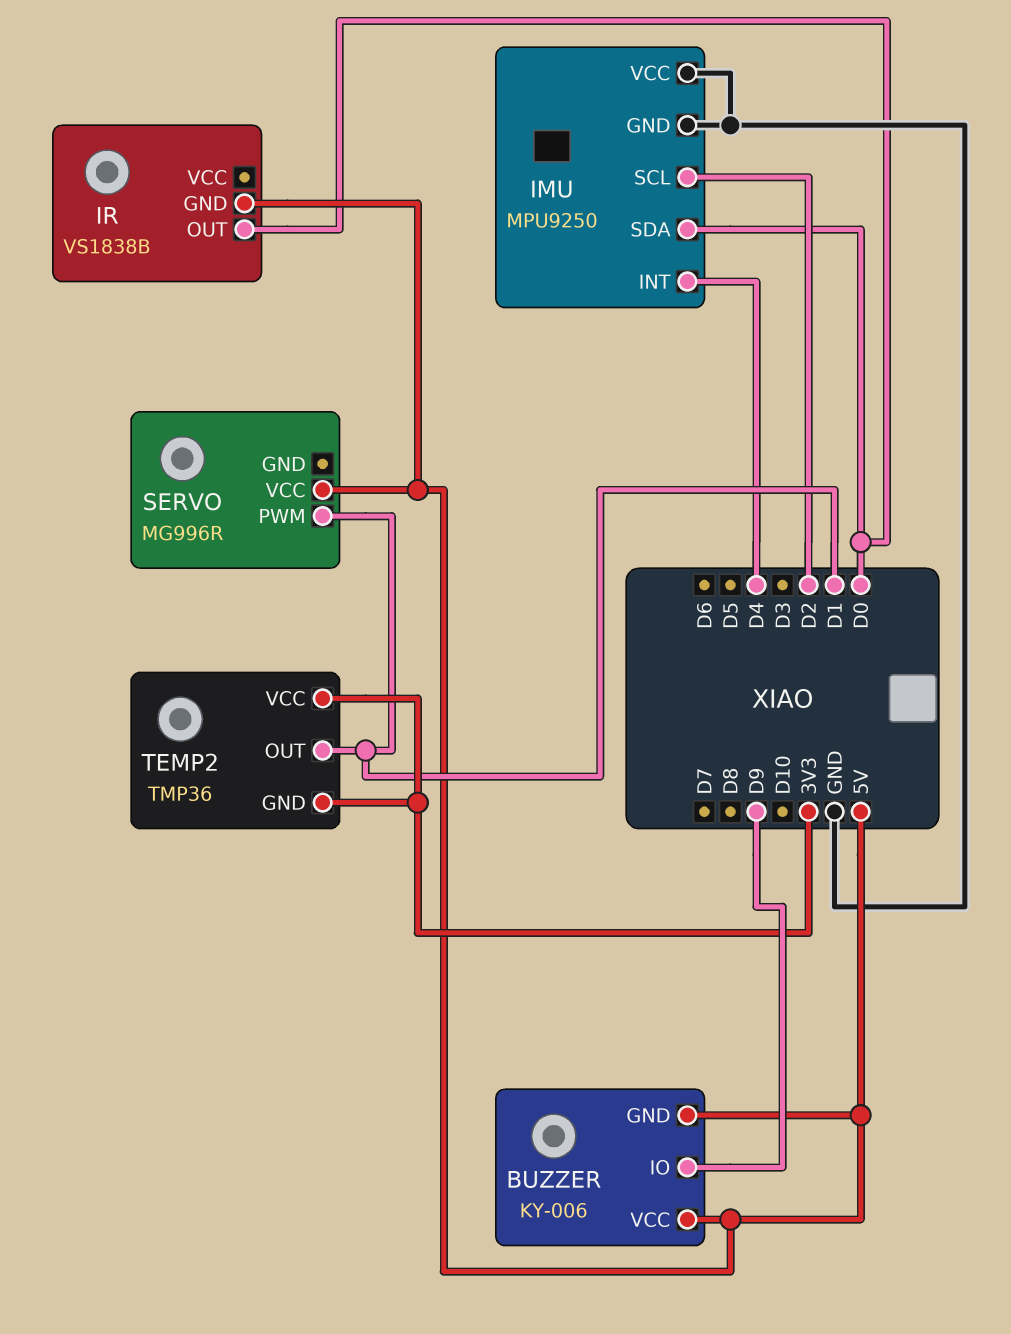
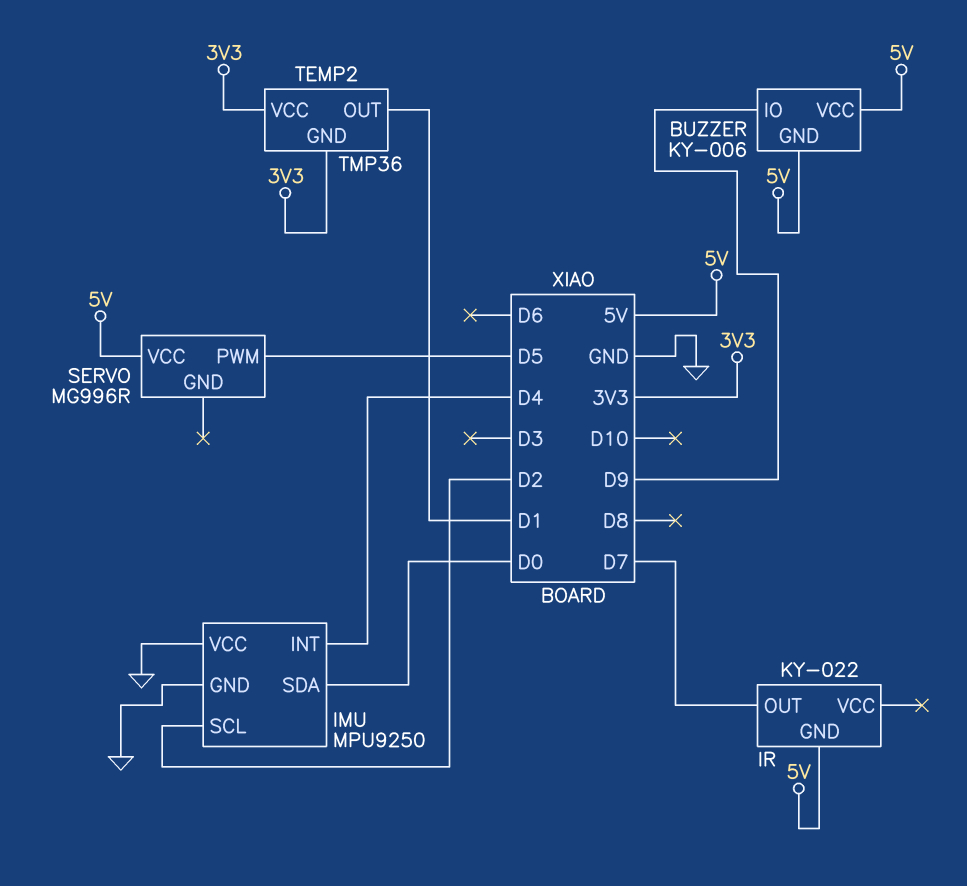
IR: VS1838B -> KY-022
IR pin OUT: D0 -> D7
SERVO pin PWM: D1 -> D5

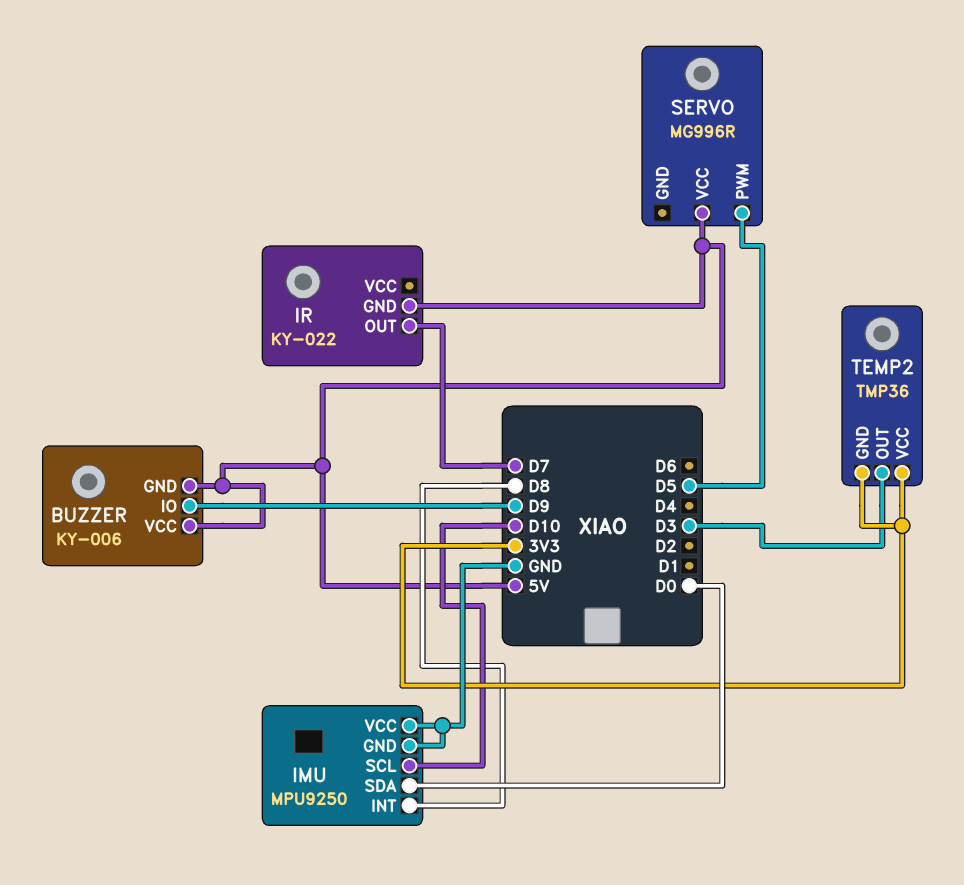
IMU pin INT: D4 -> D8
IMU pin SCL: D2 -> D10
TEMP2 pin OUT: D1 -> D3

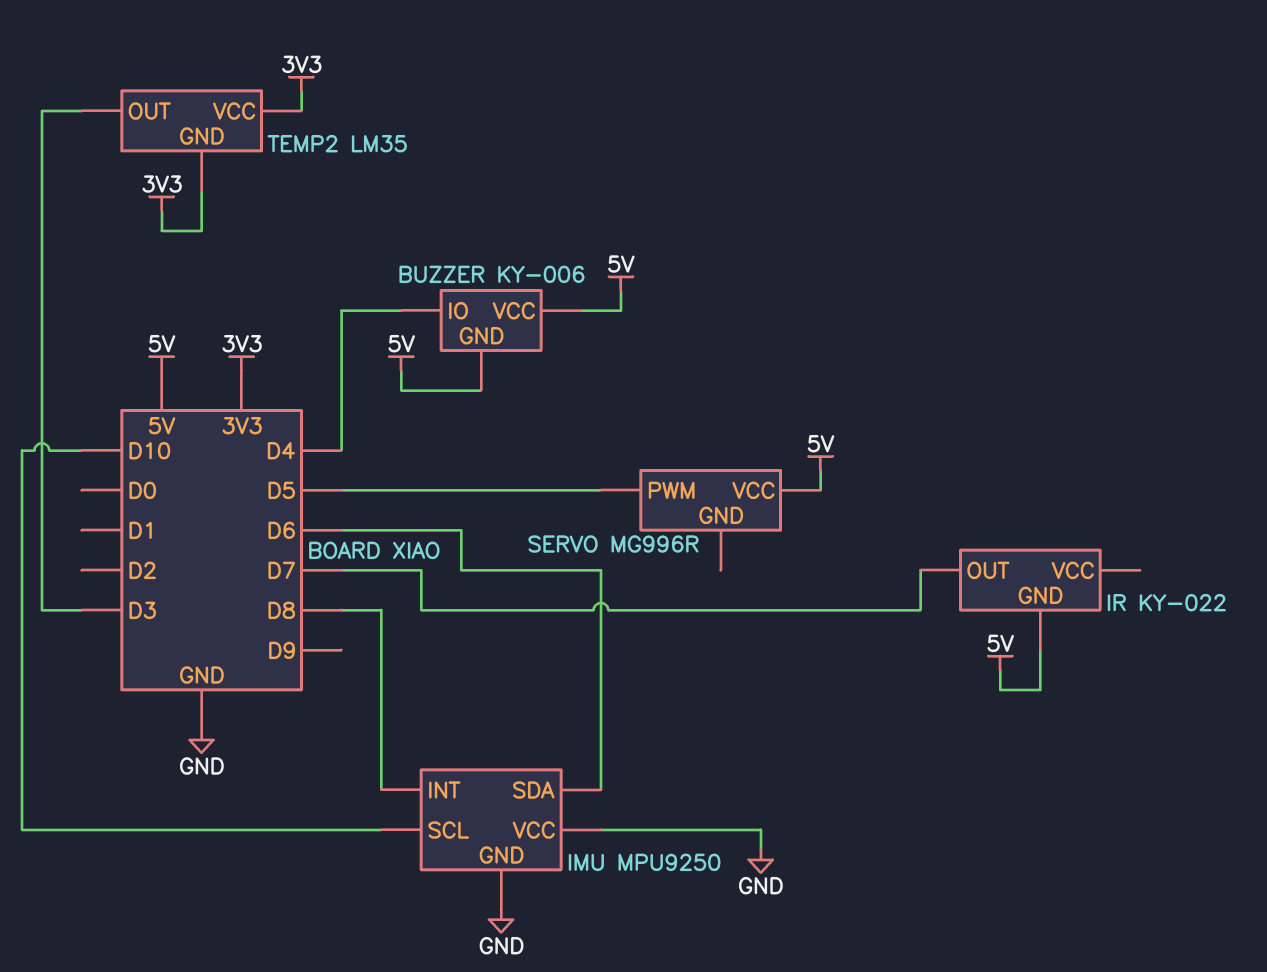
BUZZER pin IO: D9 -> D4
IMU pin SDA: D0 -> D6
TEMP2: TMP36 -> LM35

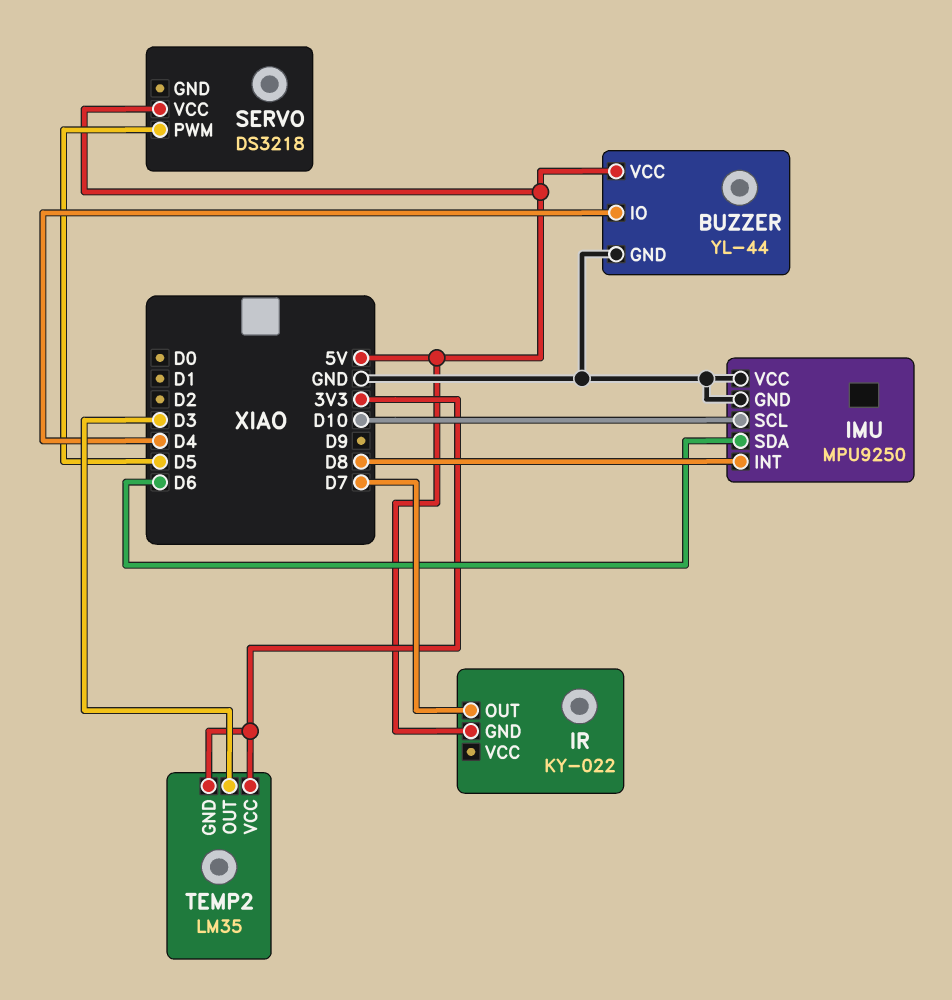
BUZZER: KY-006 -> YL-44
BUZZER pin GND: 5V -> GND
SERVO: MG996R -> DS3218

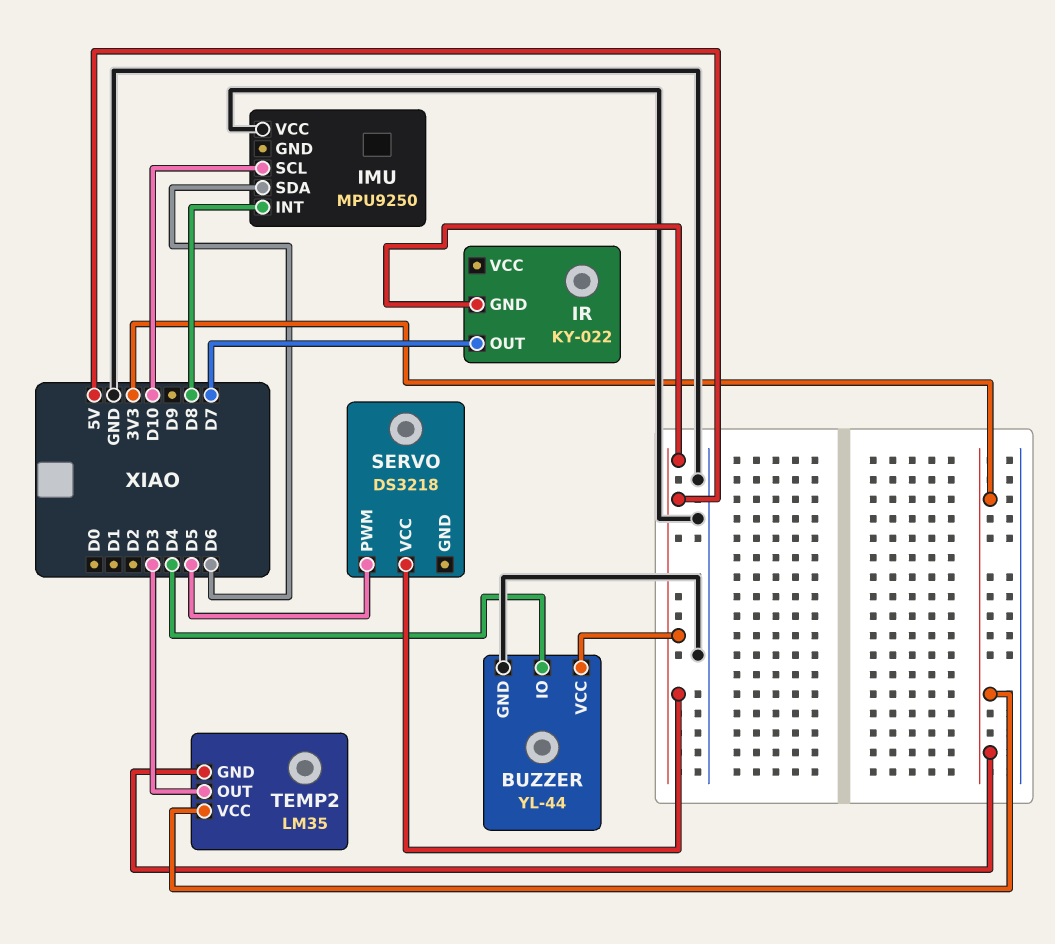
IMU pin GND: GND -> none

